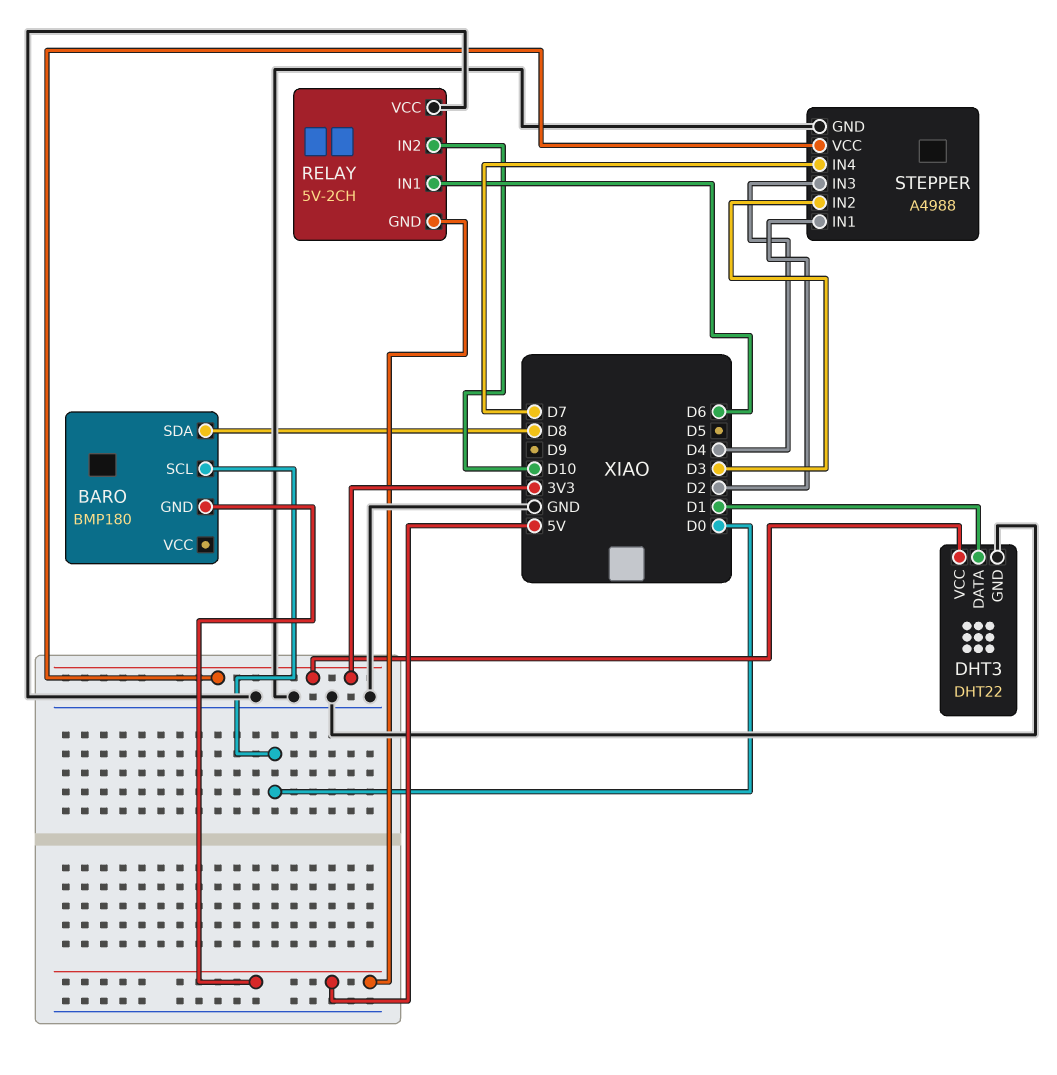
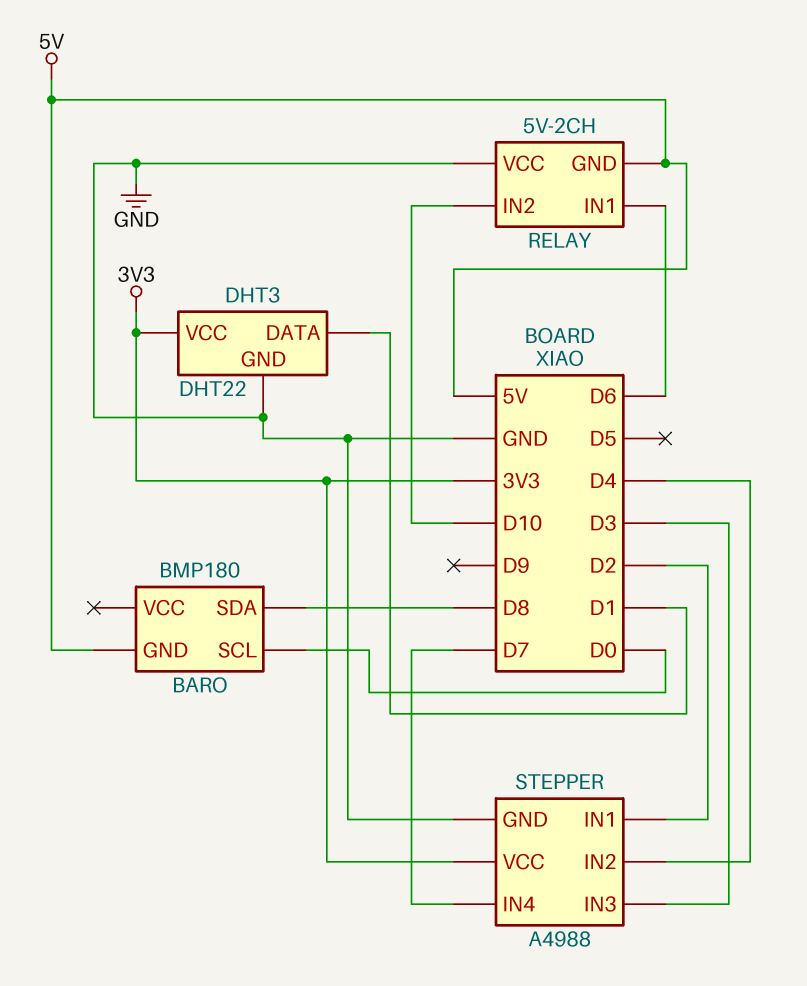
STEPPER pin IN2: D3 -> D4
STEPPER pin IN3: D4 -> D3

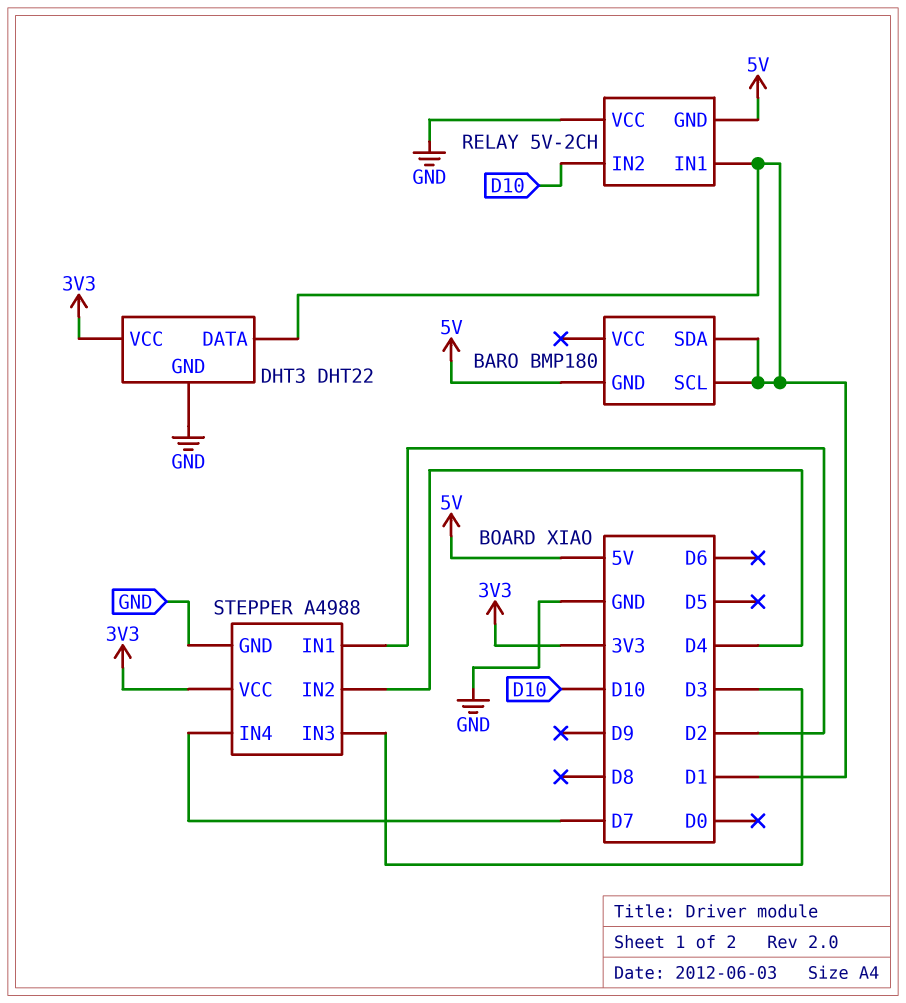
BARO pin SCL: D0 -> D1
BARO pin SDA: D8 -> D1
RELAY pin IN1: D6 -> D1

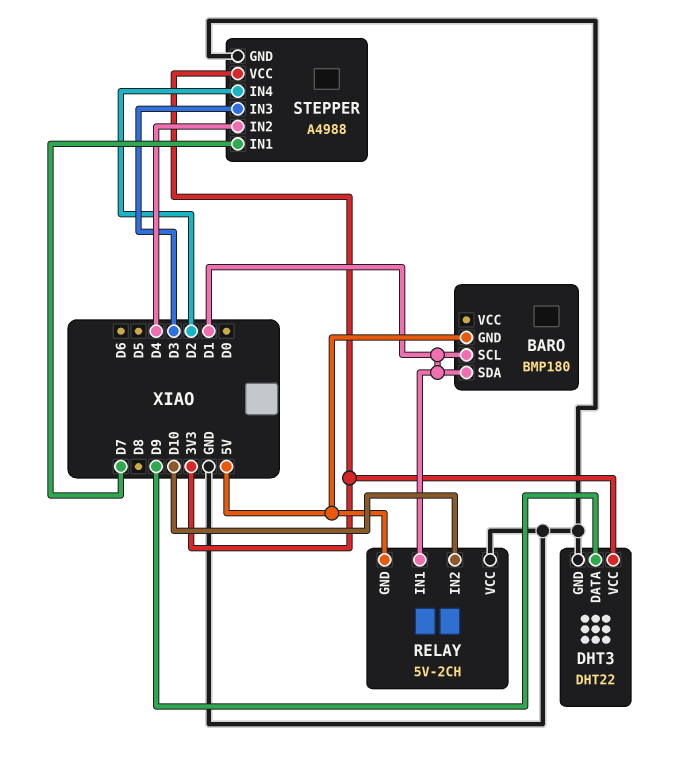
DHT3 pin DATA: D1 -> D9
STEPPER pin IN1: D2 -> D7
STEPPER pin IN4: D7 -> D2

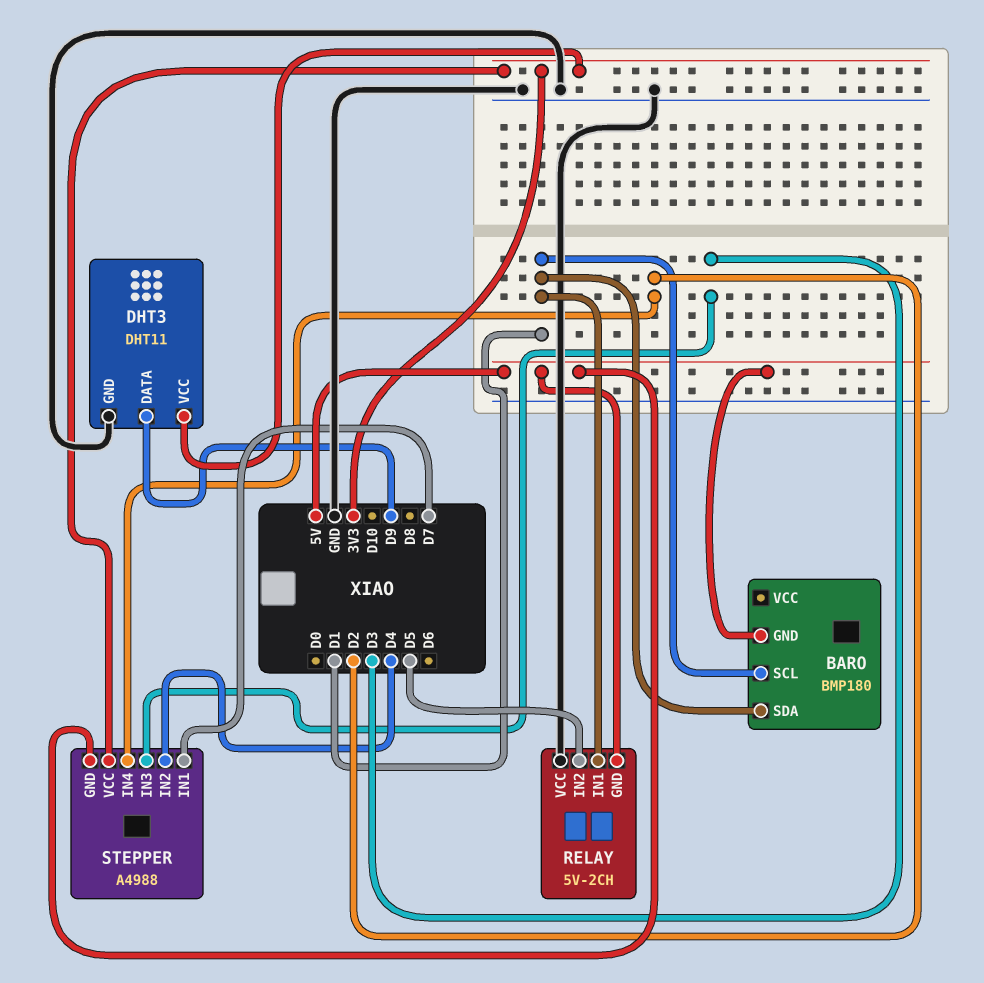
DHT3: DHT22 -> DHT11
RELAY pin IN2: D10 -> D5
STEPPER pin GND: GND -> 5V

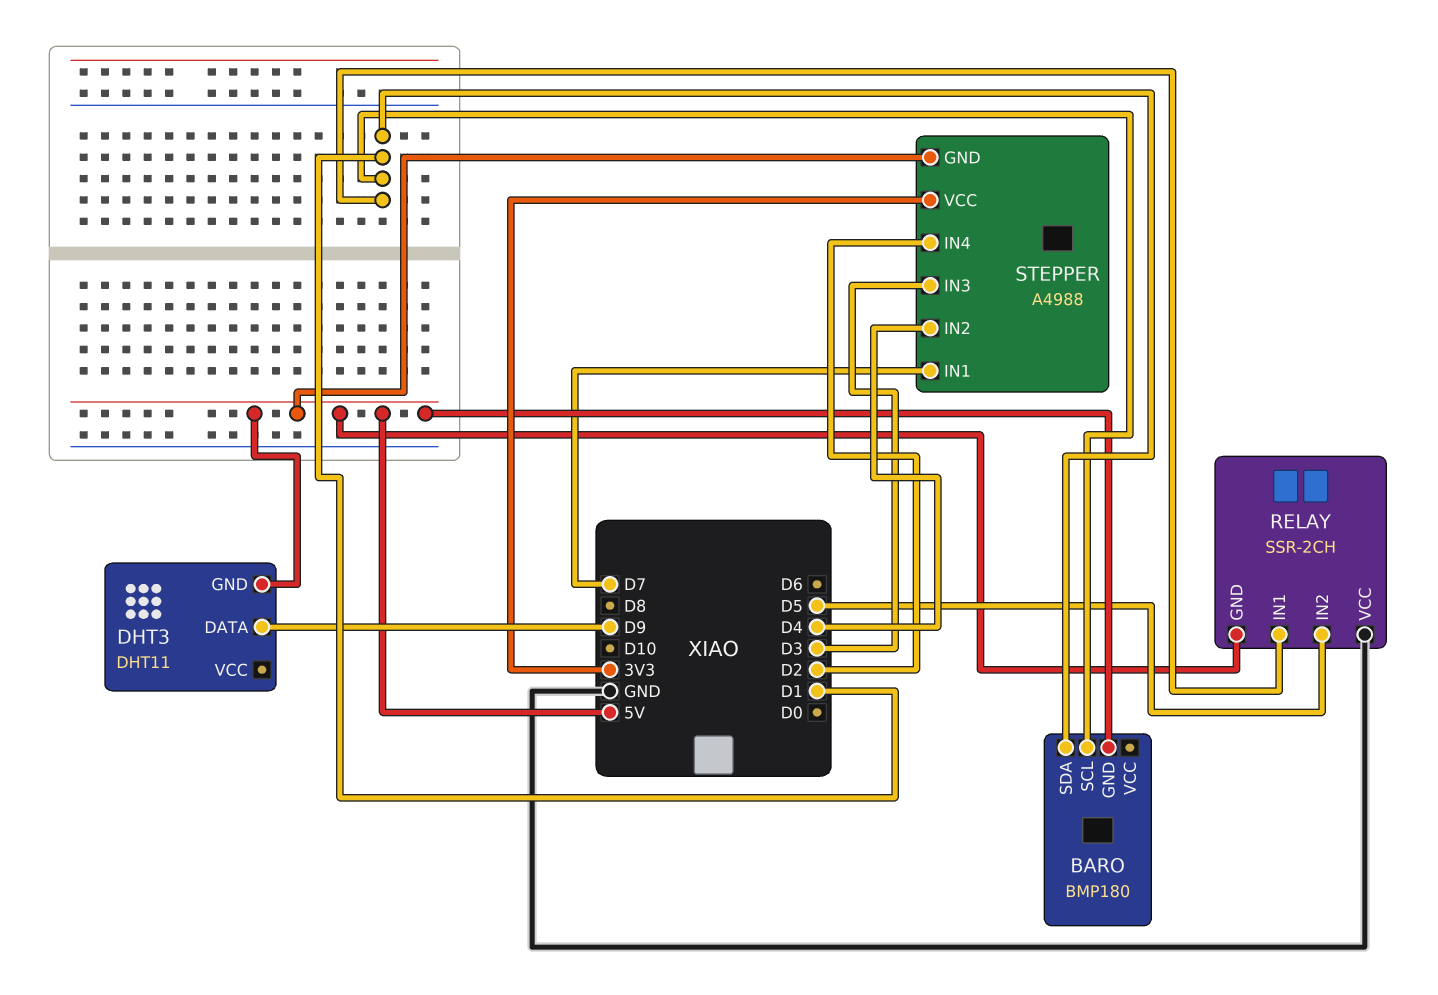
DHT3 pin GND: GND -> 5V
DHT3 pin VCC: 3V3 -> none
RELAY: 5V-2CH -> SSR-2CH

